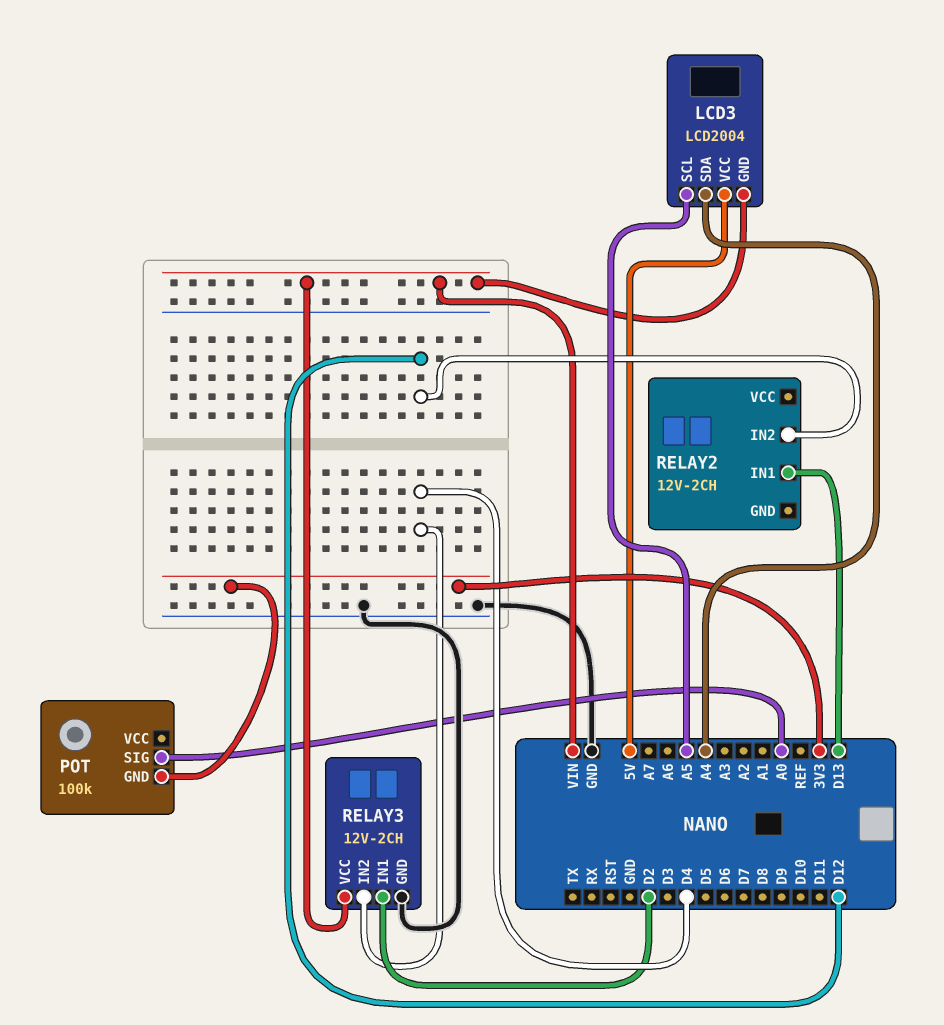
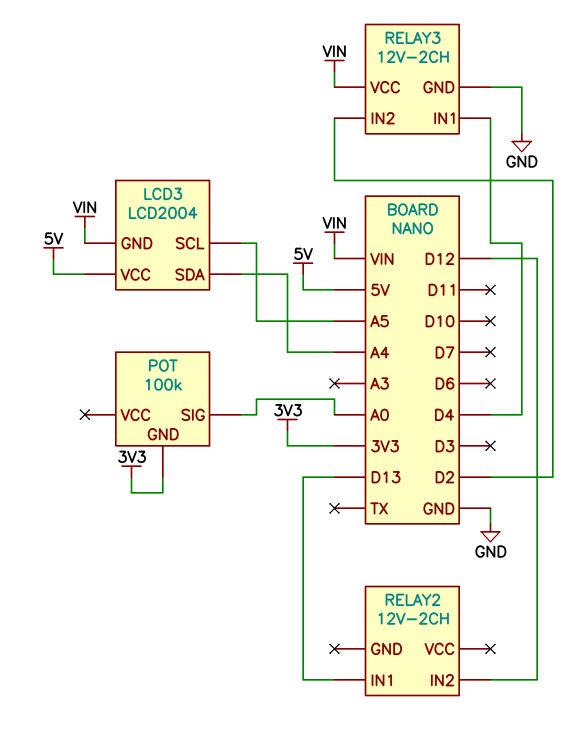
RELAY3 pin IN1: D2 -> D4
RELAY3 pin IN2: D4 -> D2

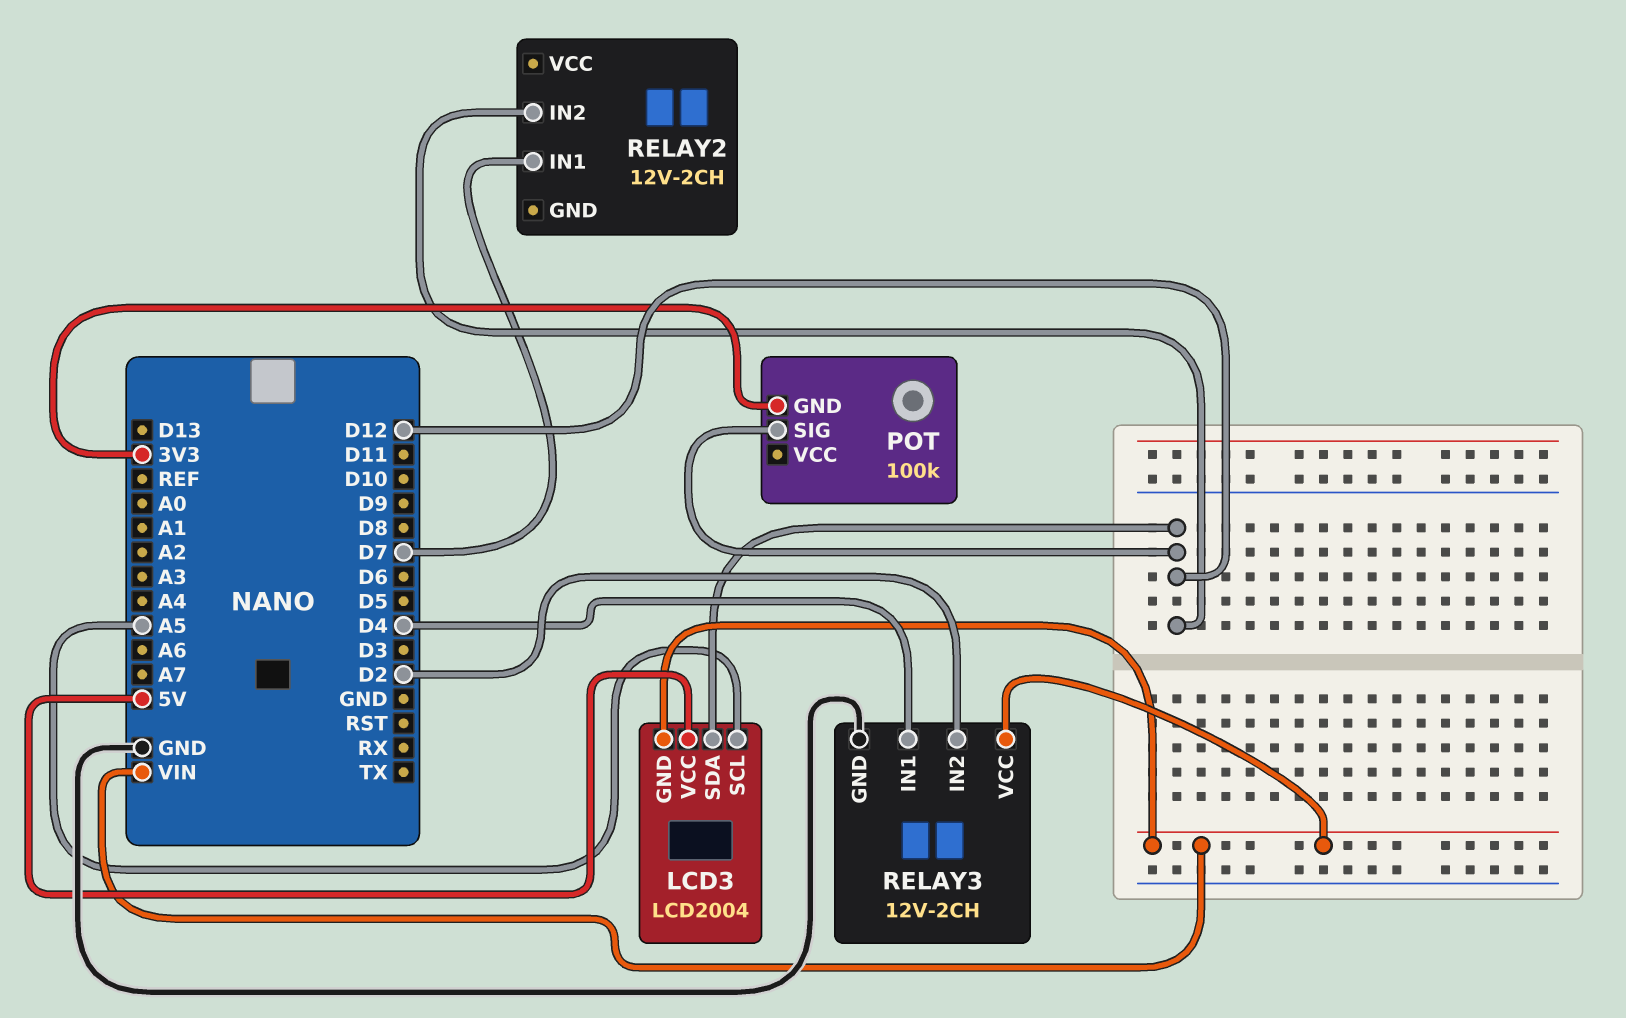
LCD3 pin SDA: A4 -> D12
POT pin SIG: A0 -> D12
RELAY2 pin IN1: D13 -> D7

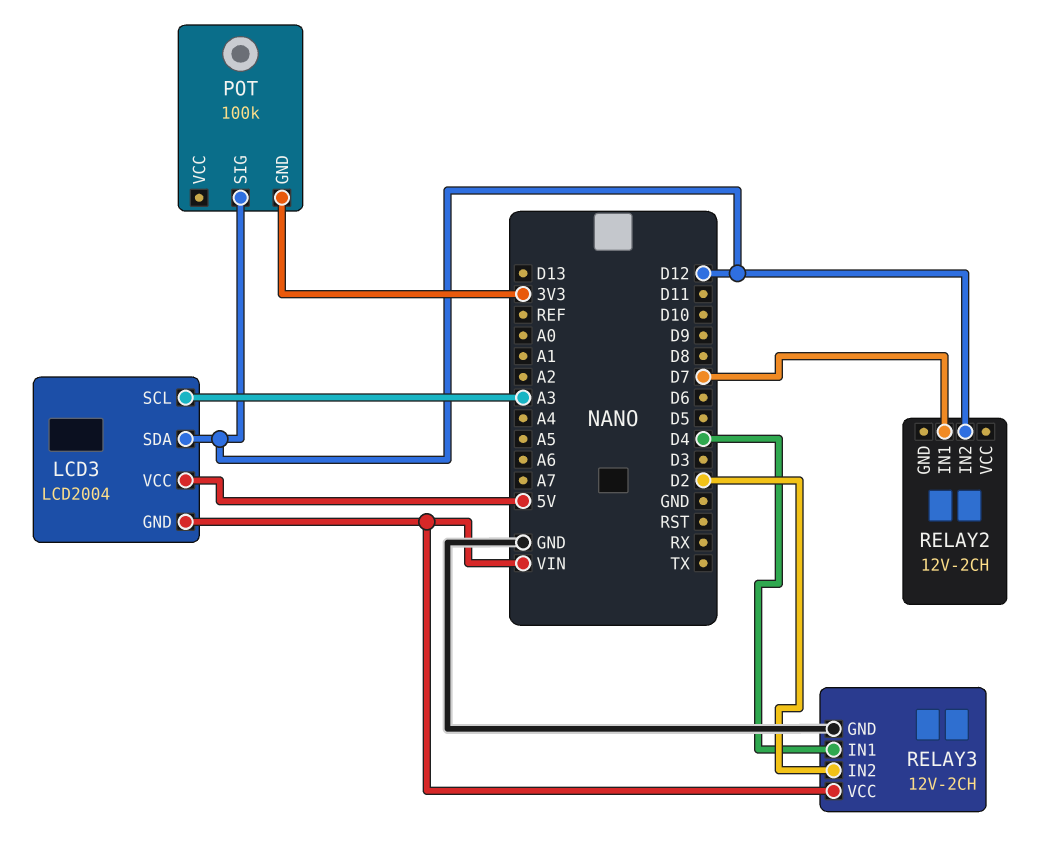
LCD3 pin SCL: A5 -> A3

